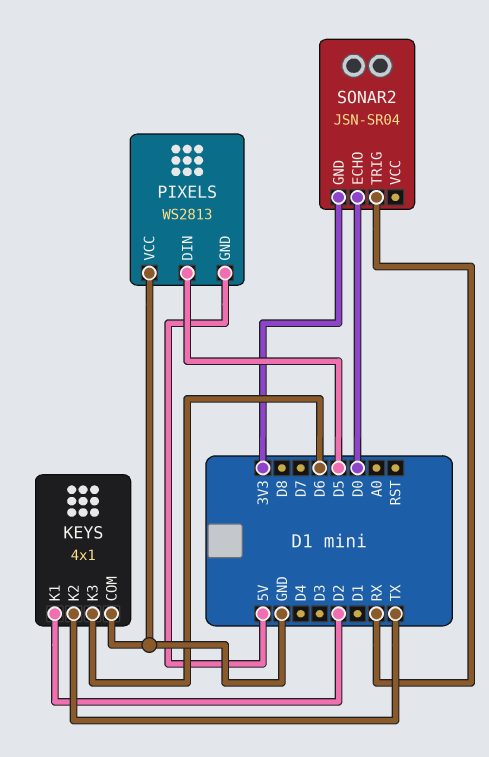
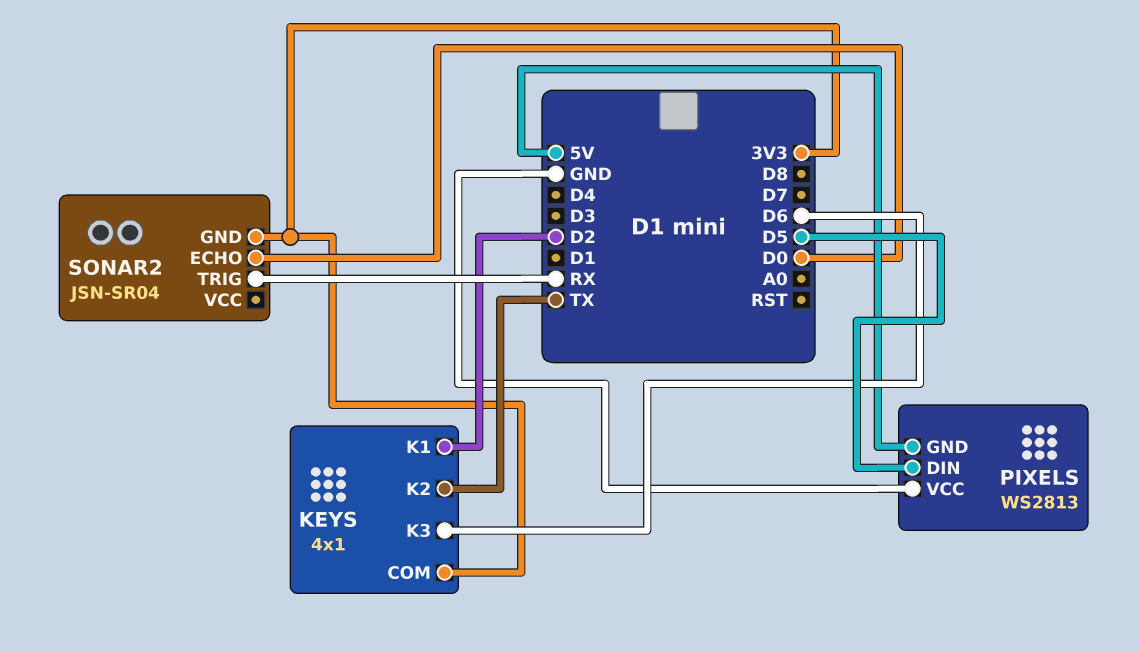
KEYS pin COM: GND -> 3V3

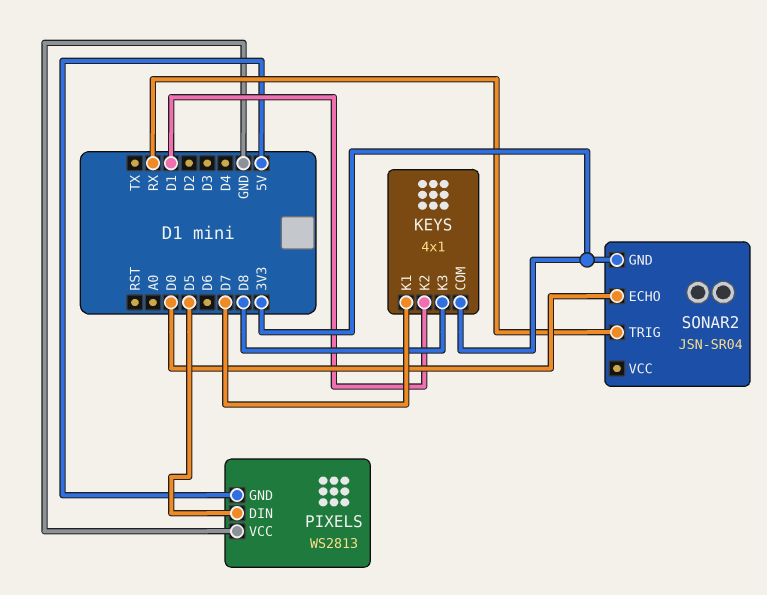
KEYS pin K1: D2 -> D7
KEYS pin K2: TX -> D1
KEYS pin K3: D6 -> D8

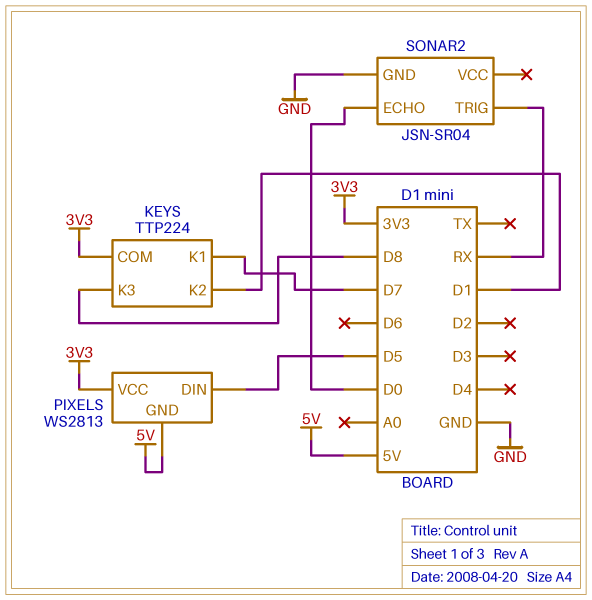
KEYS: 4x1 -> TTP224
PIXELS pin VCC: GND -> 3V3
SONAR2 pin GND: 3V3 -> GND

